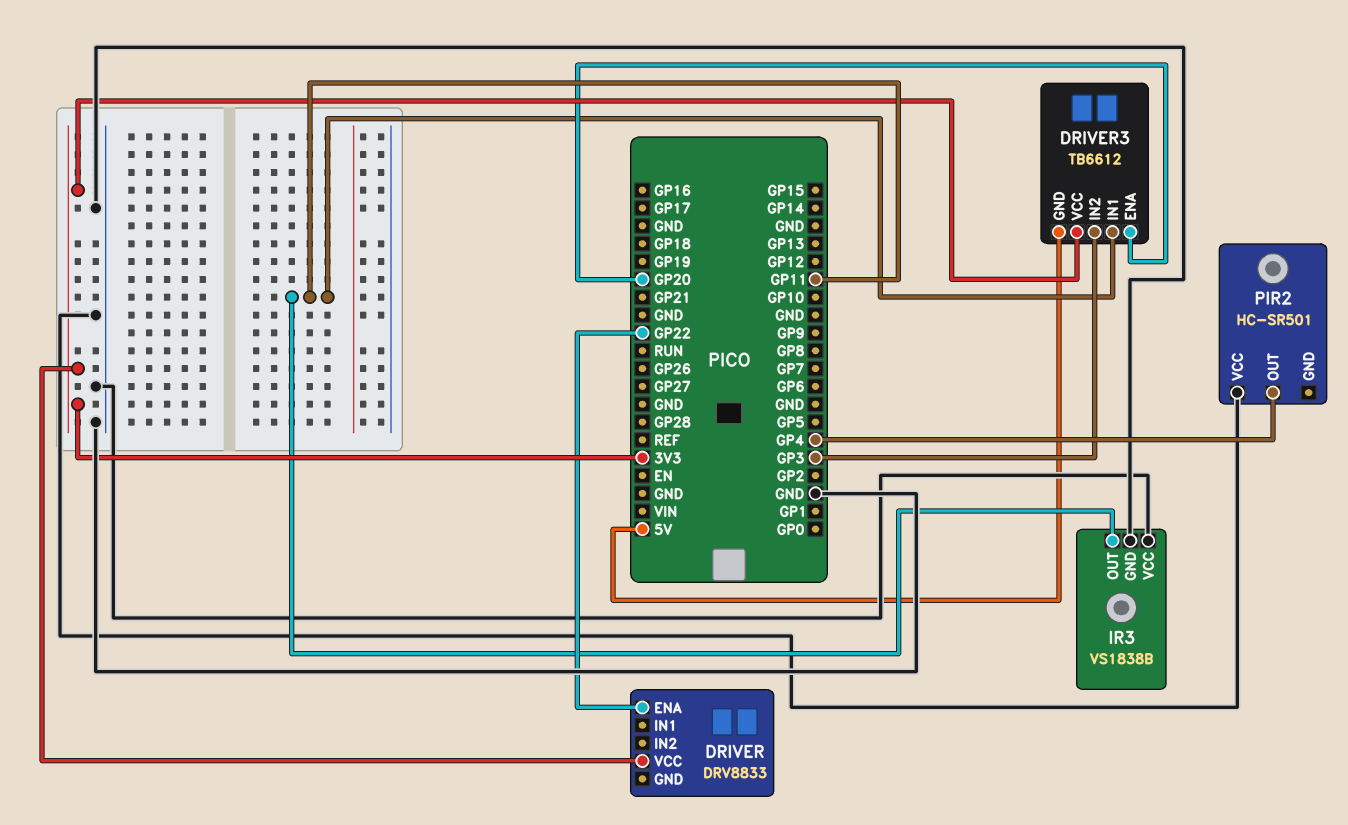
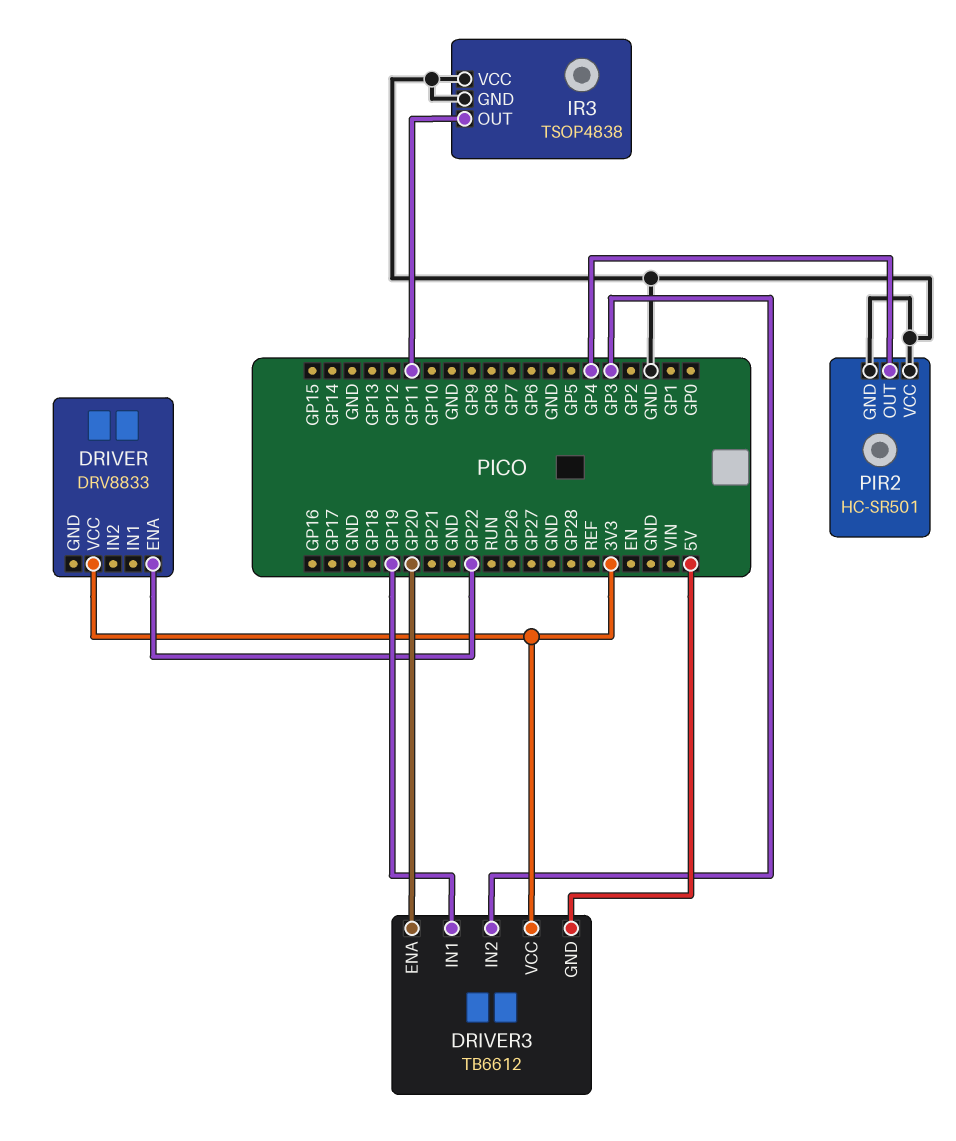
DRIVER3 pin IN1: GP11 -> GP19
IR3: VS1838B -> TSOP4838
PIR2 pin GND: none -> GND

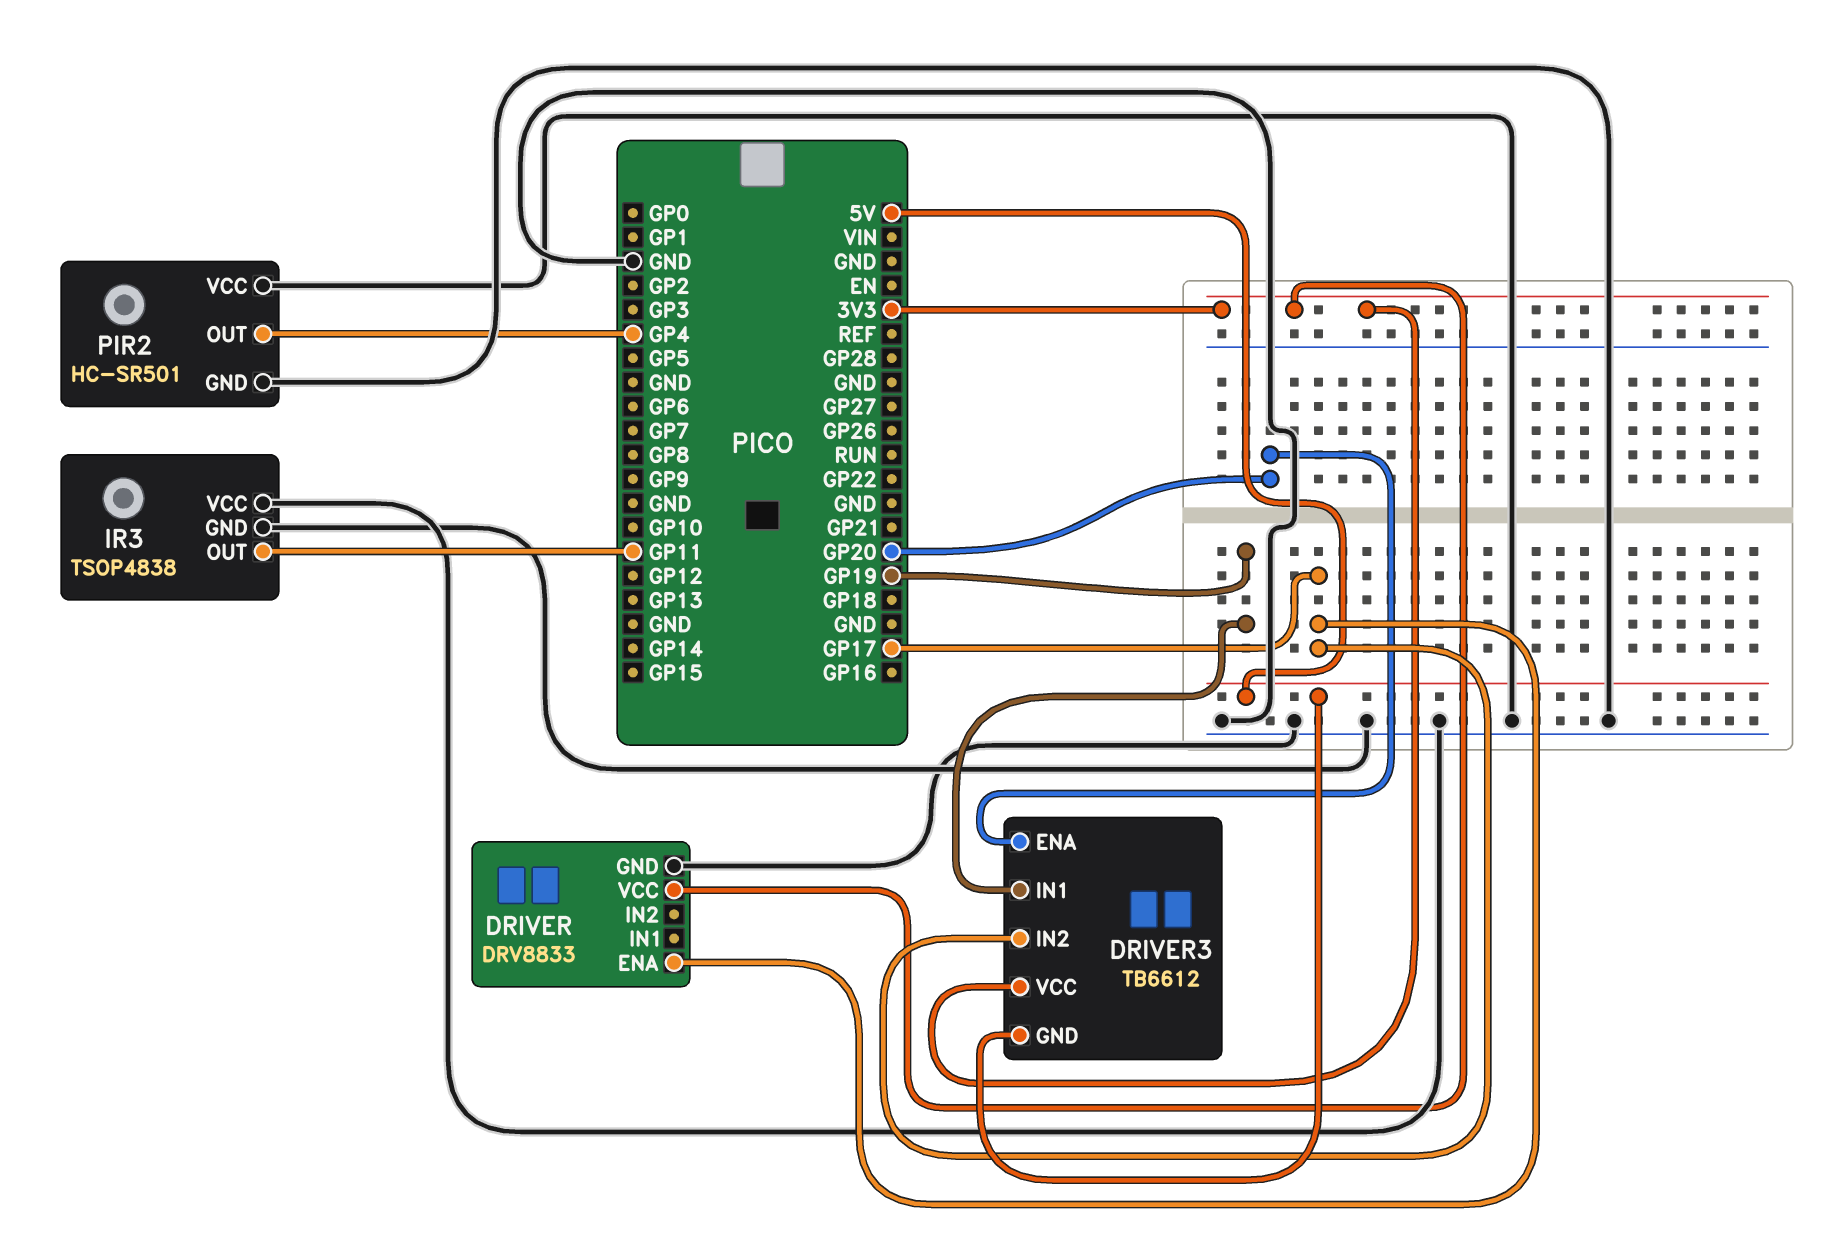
DRIVER pin ENA: GP22 -> GP17
DRIVER pin GND: none -> GND
DRIVER3 pin IN2: GP3 -> GP17

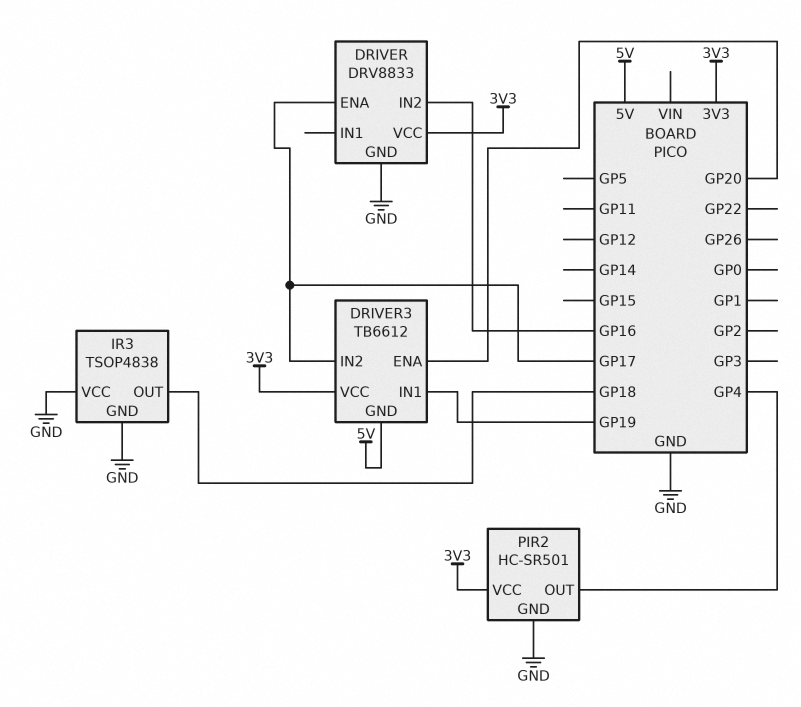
DRIVER pin IN2: none -> GP16
IR3 pin OUT: GP11 -> GP18
PIR2 pin VCC: GND -> 3V3

